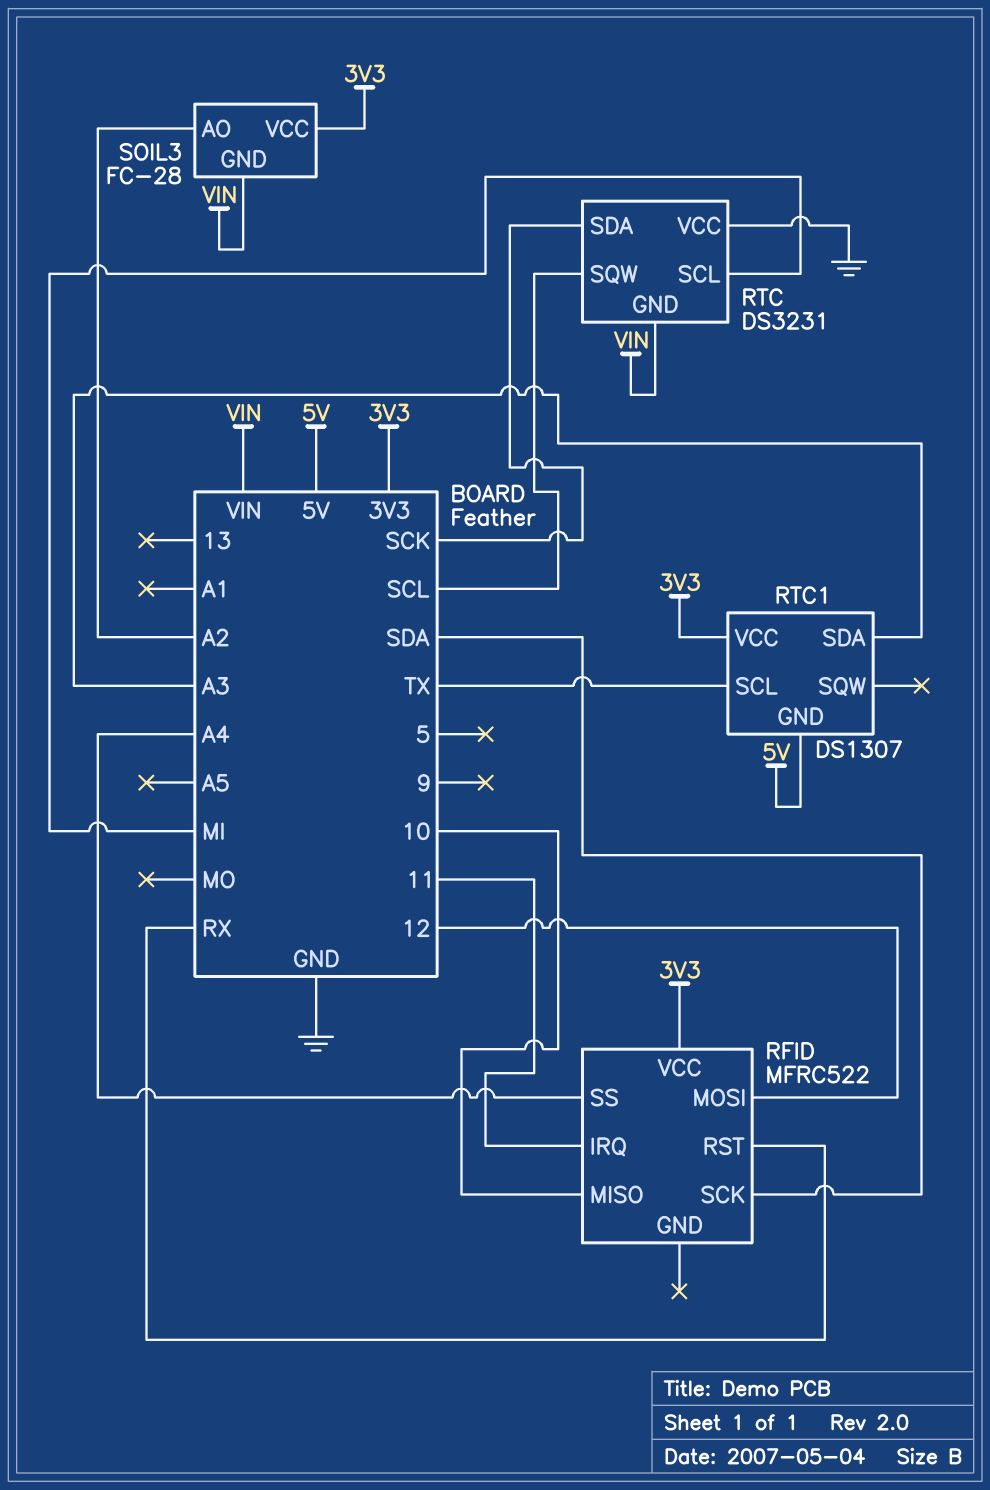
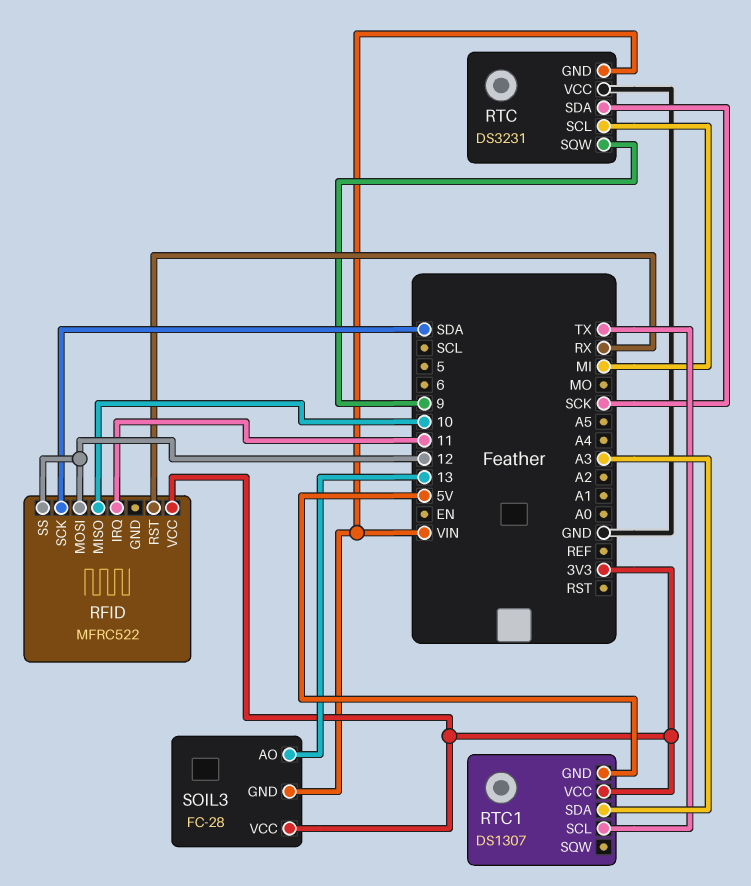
RFID pin SS: A4 -> 12
RTC pin SQW: SCL -> 9
SOIL3 pin AO: A2 -> 13

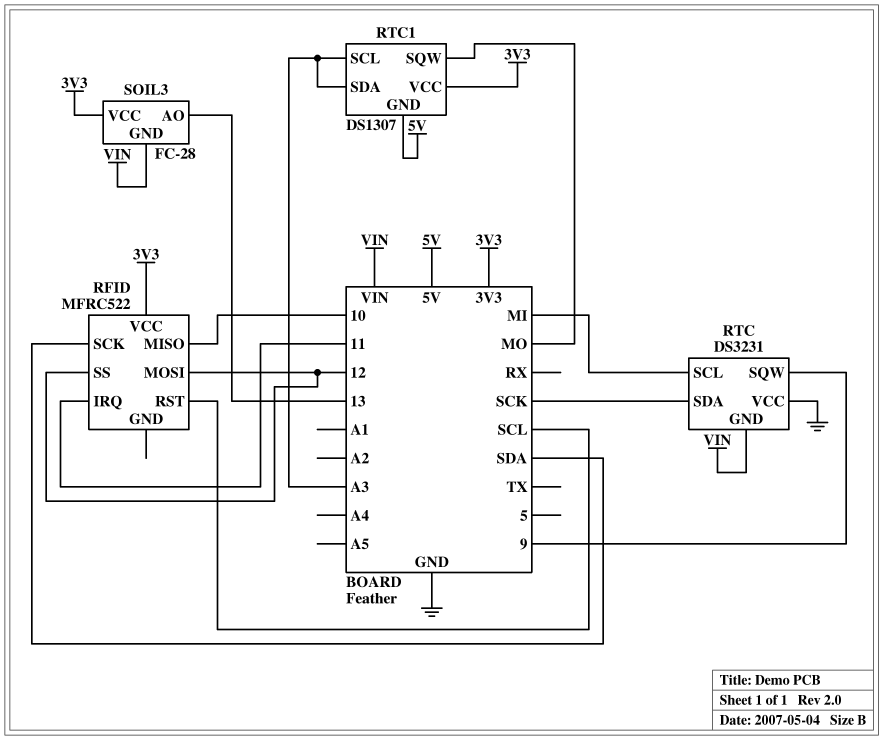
RFID pin RST: RX -> SCL
RTC1 pin SCL: TX -> A3
RTC1 pin SQW: none -> MO

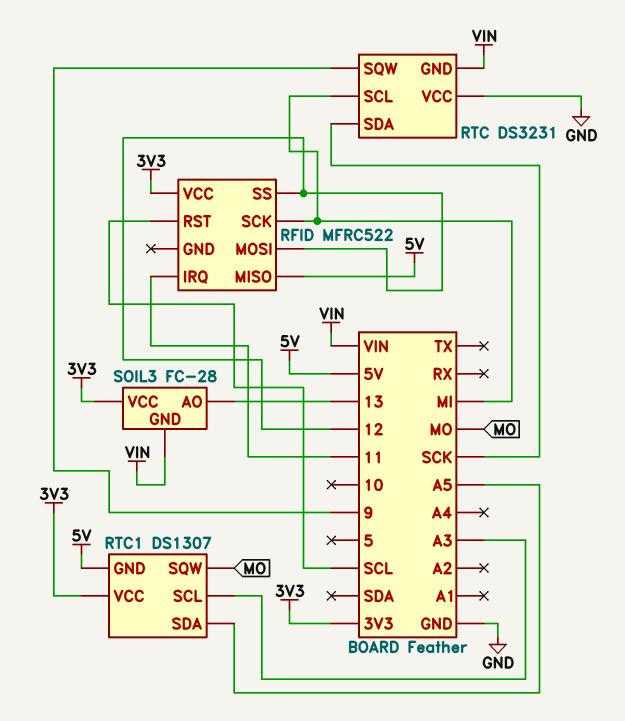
RFID pin MISO: 10 -> 5V
RFID pin SCK: SDA -> MI
RTC1 pin SDA: A3 -> A5

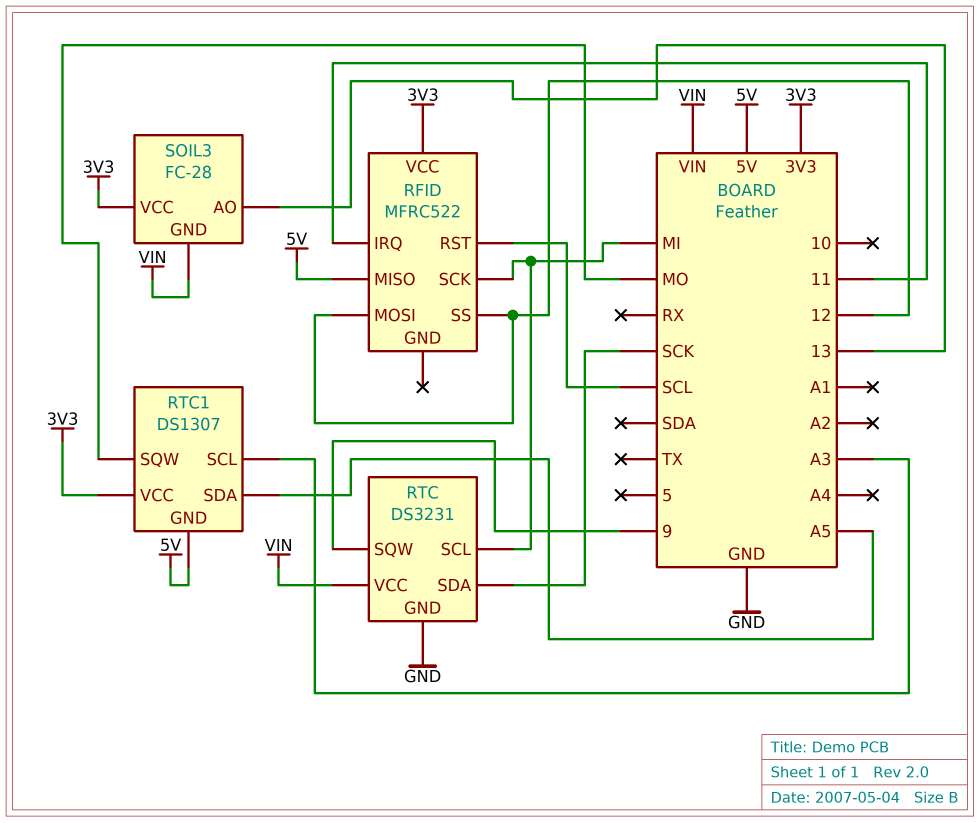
RTC pin GND: VIN -> GND
RTC pin VCC: GND -> VIN

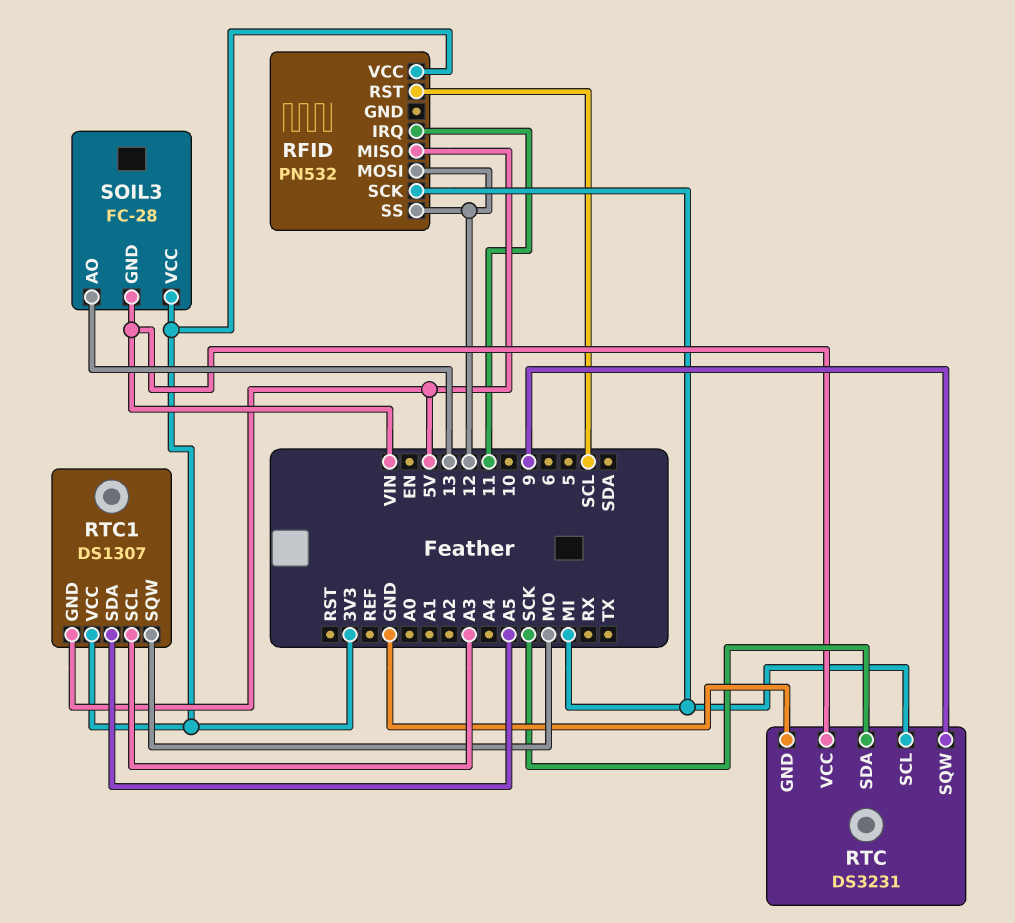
RFID: MFRC522 -> PN532

